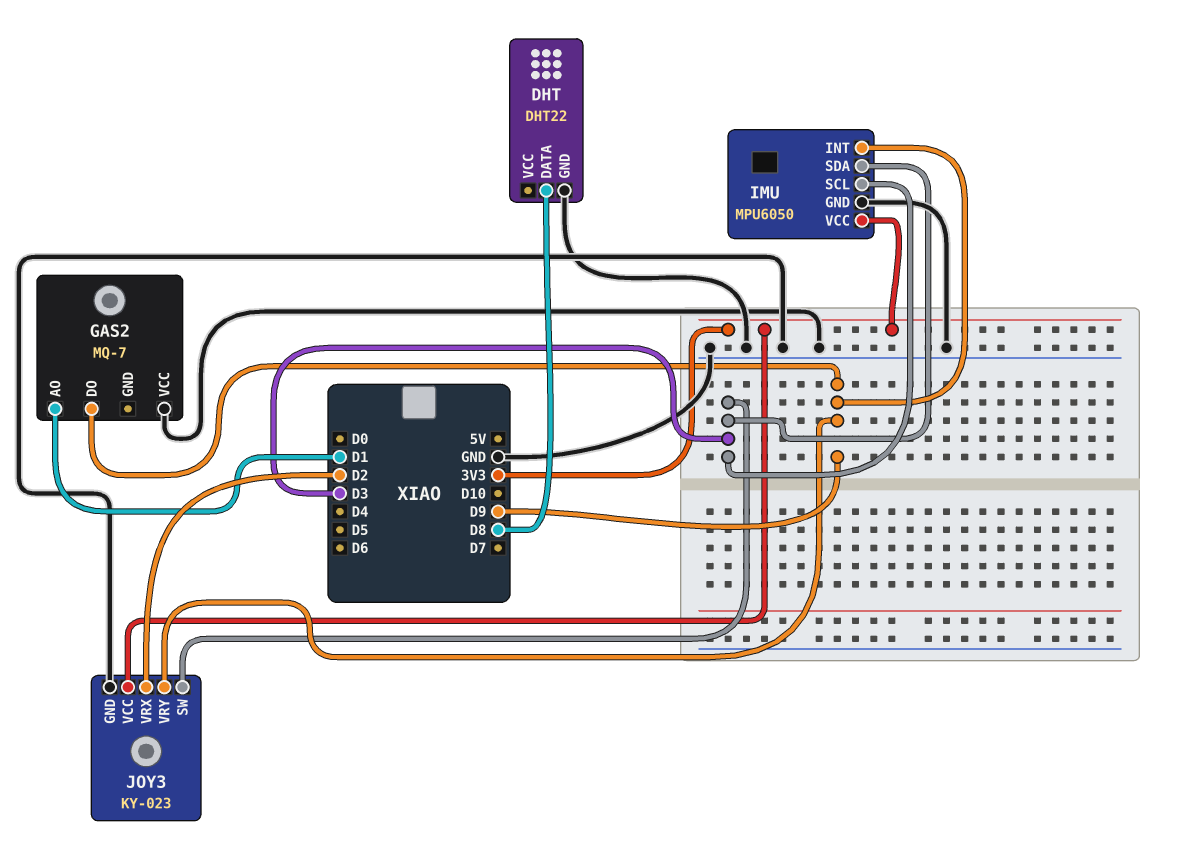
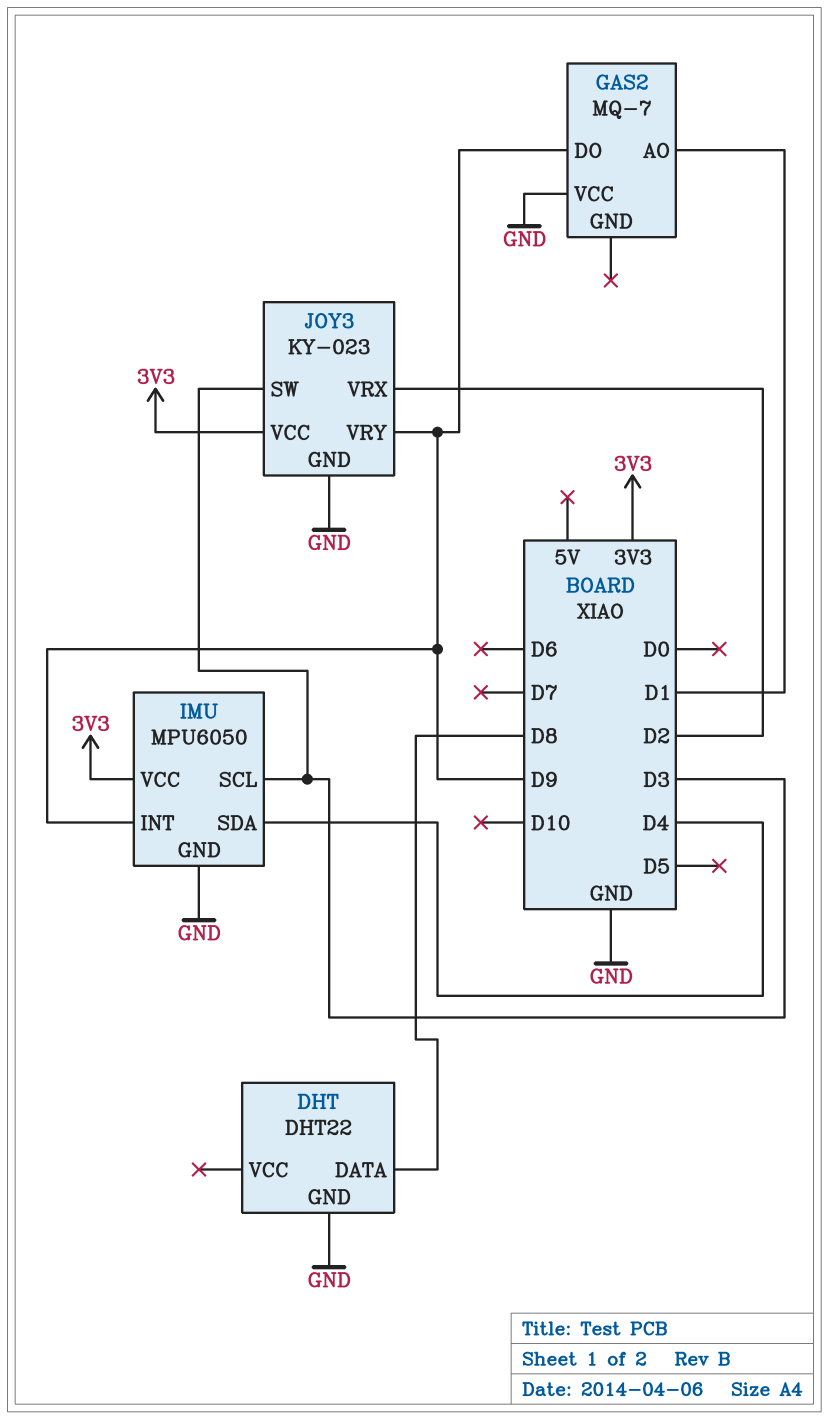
IMU pin SDA: D3 -> D4

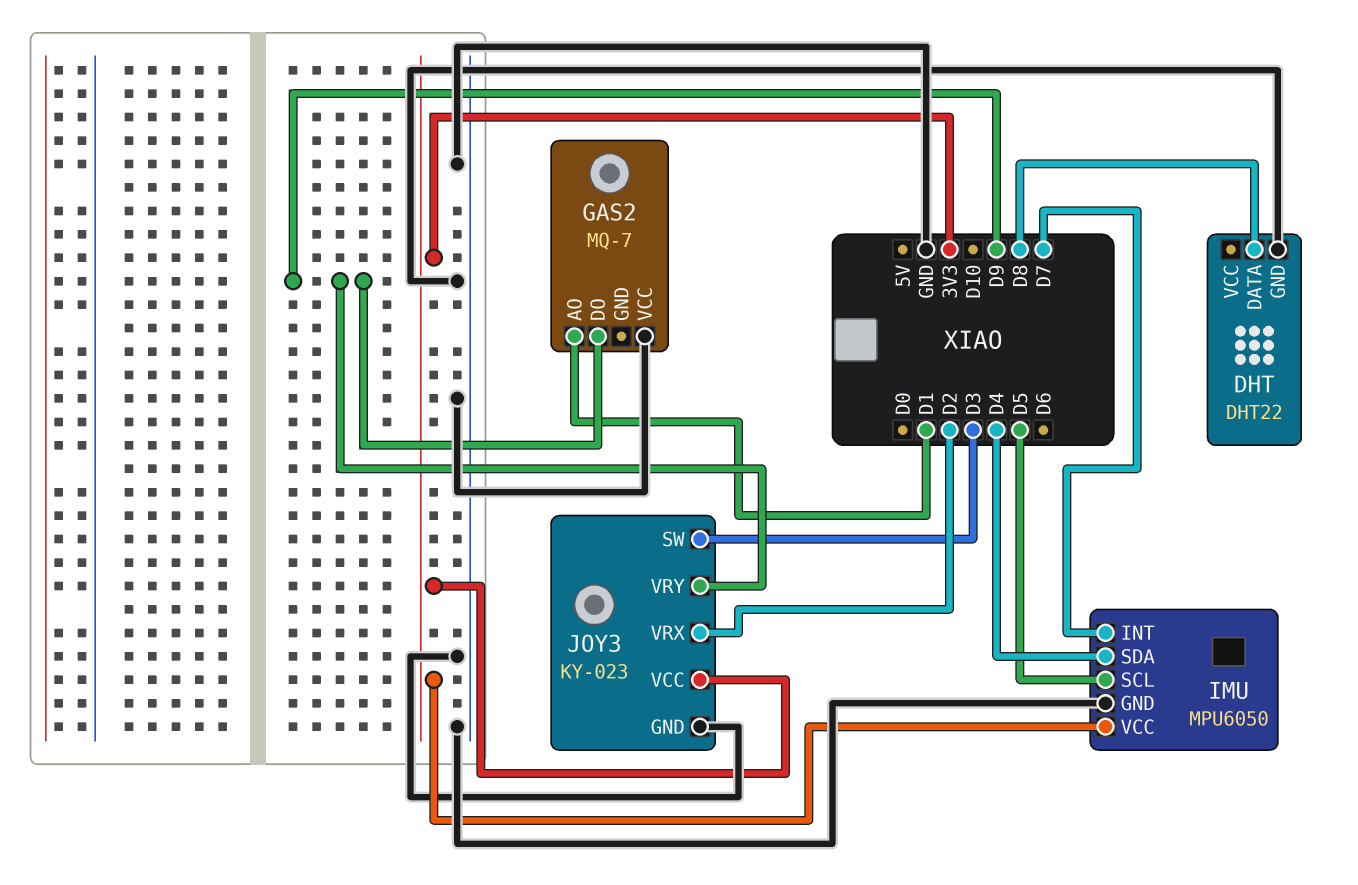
IMU pin INT: D9 -> D7
IMU pin SCL: D3 -> D5

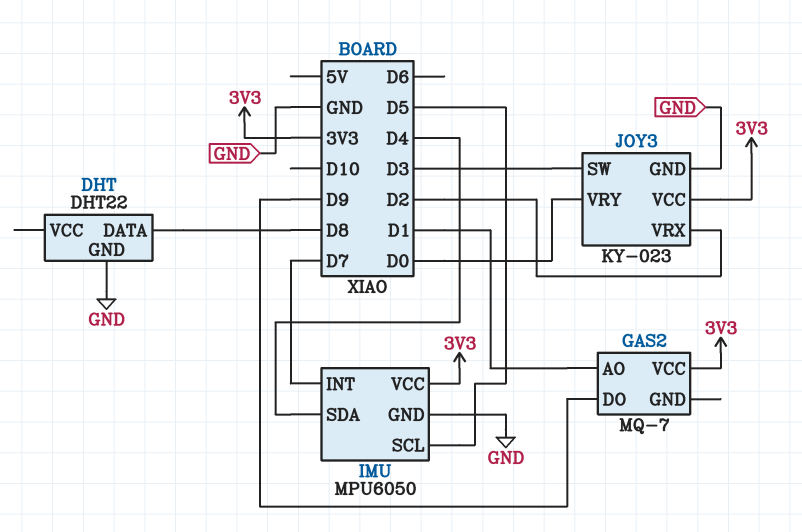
GAS2 pin VCC: GND -> 3V3
JOY3 pin VRY: D9 -> D0

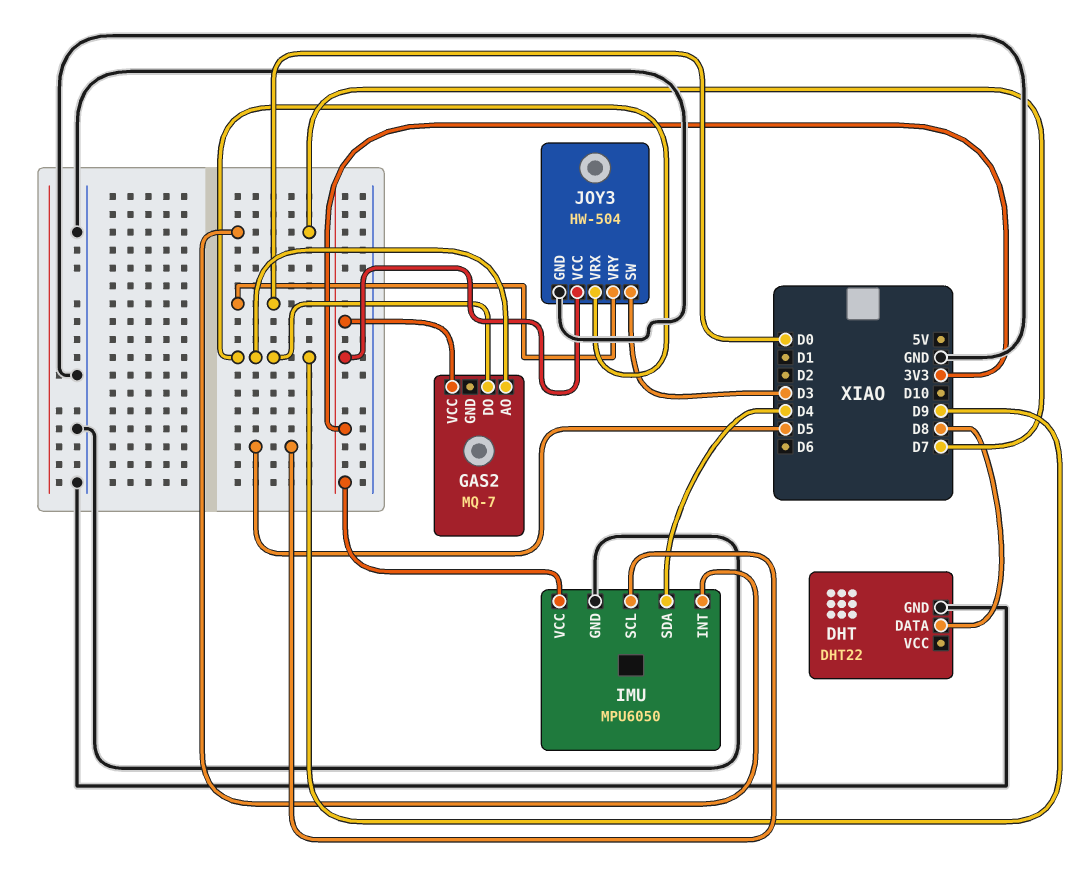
GAS2 pin AO: D1 -> D9
JOY3: KY-023 -> HW-504
JOY3 pin VRX: D2 -> D9

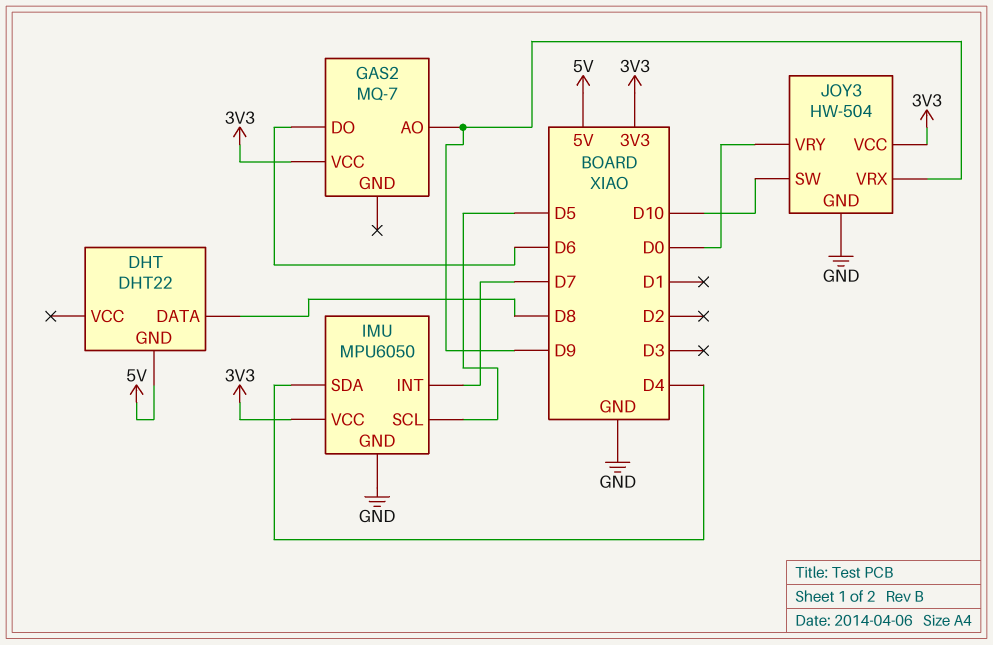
DHT pin GND: GND -> 5V
GAS2 pin DO: D9 -> D6
JOY3 pin SW: D3 -> D10

